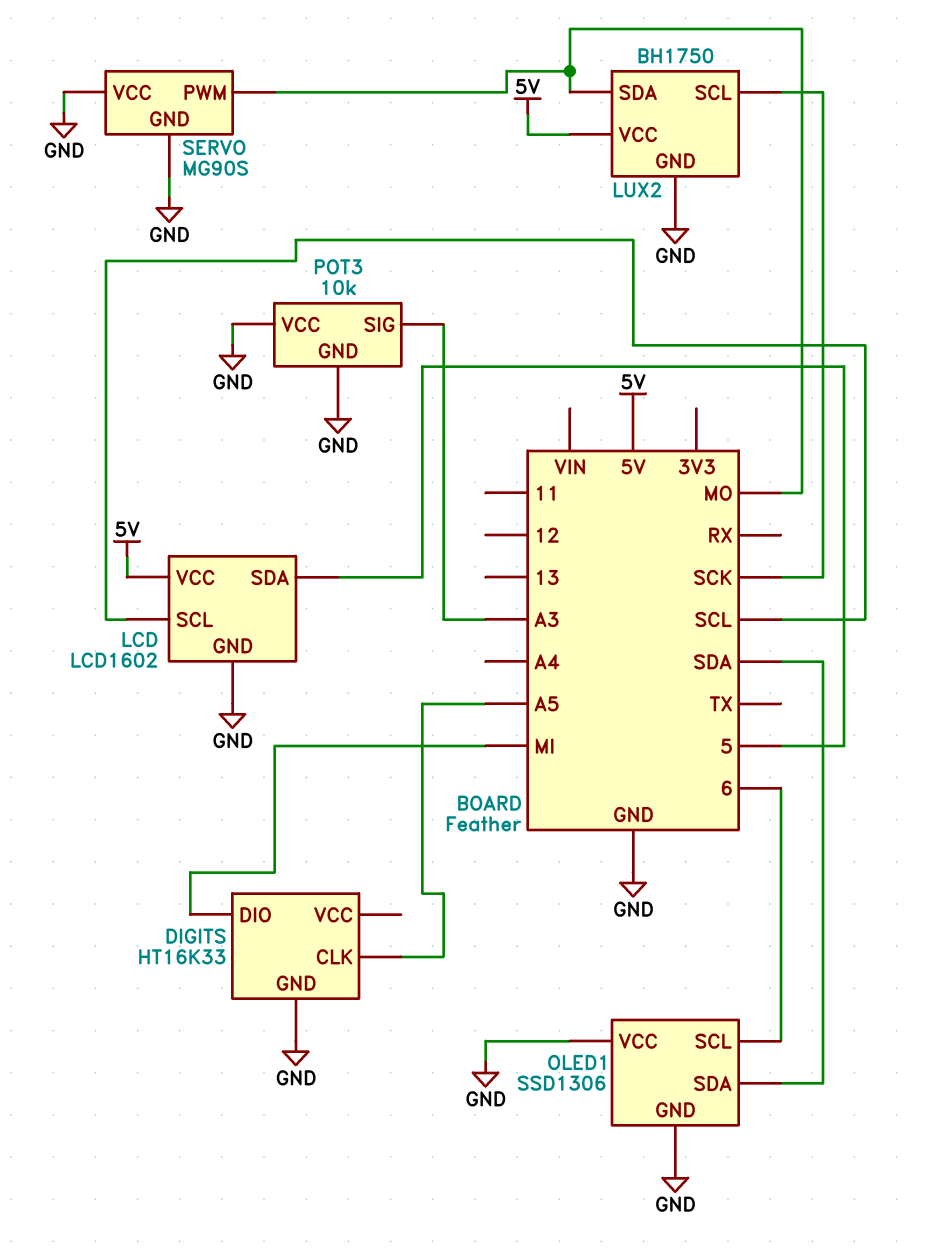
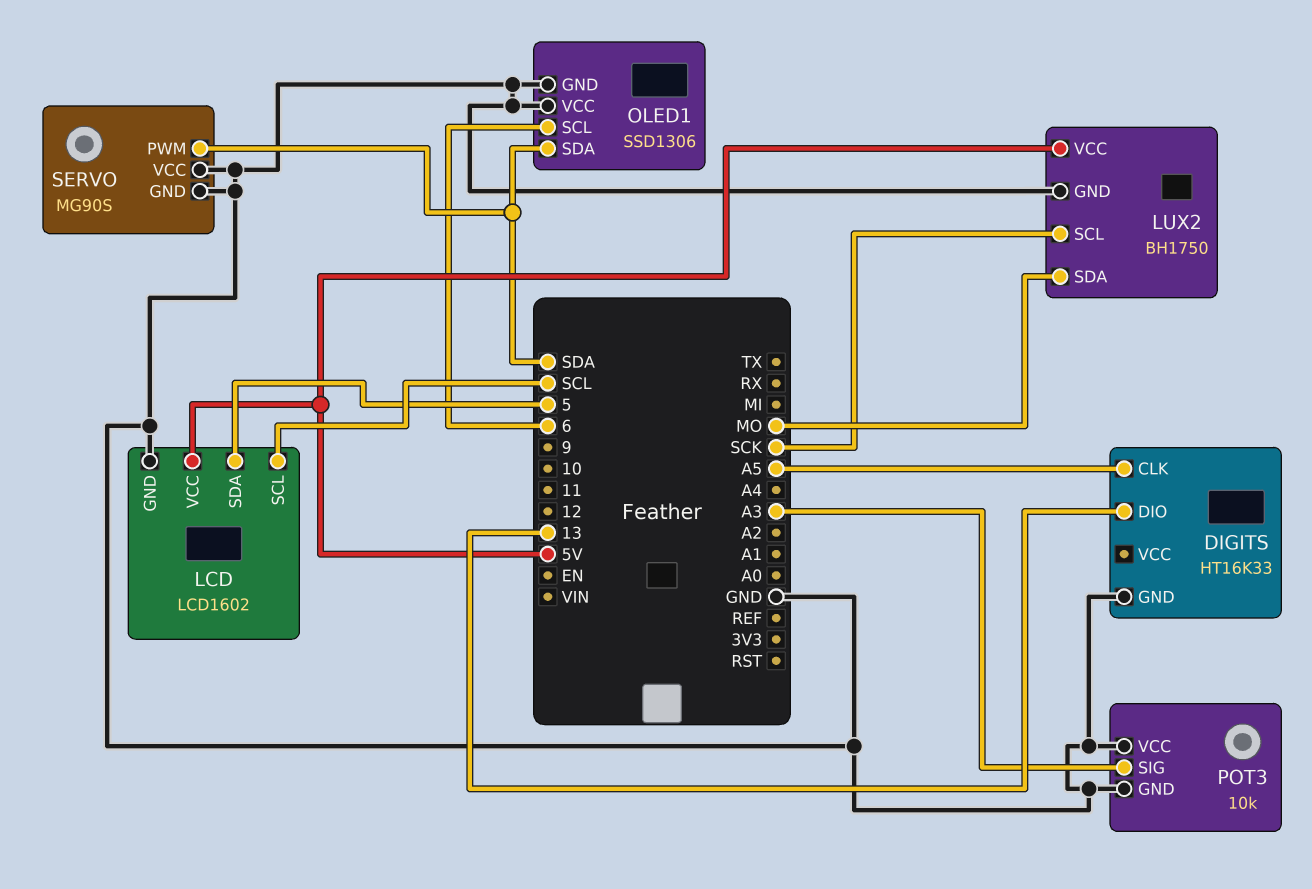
DIGITS pin DIO: MI -> 13
SERVO pin PWM: MO -> SDA

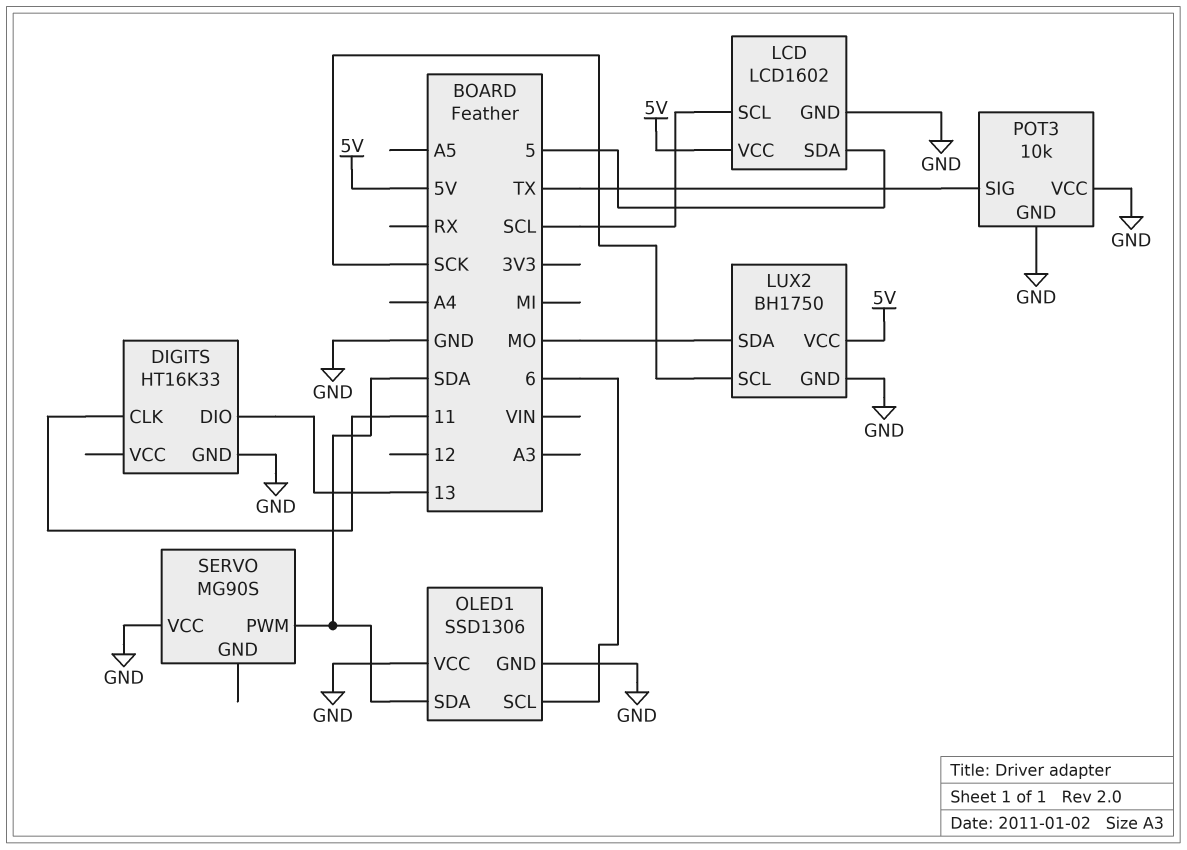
DIGITS pin CLK: A5 -> 11
POT3 pin SIG: A3 -> TX
SERVO pin GND: GND -> none

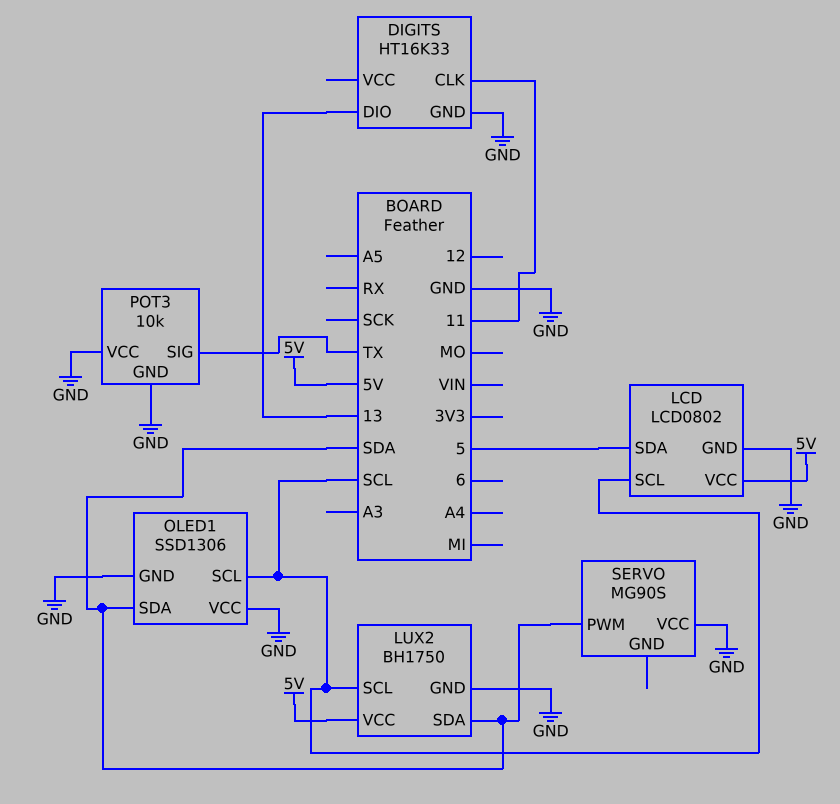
LCD: LCD1602 -> LCD0802
LUX2 pin SCL: SCK -> SCL
LUX2 pin SDA: MO -> SDA
OLED1 pin SCL: 6 -> SCL

